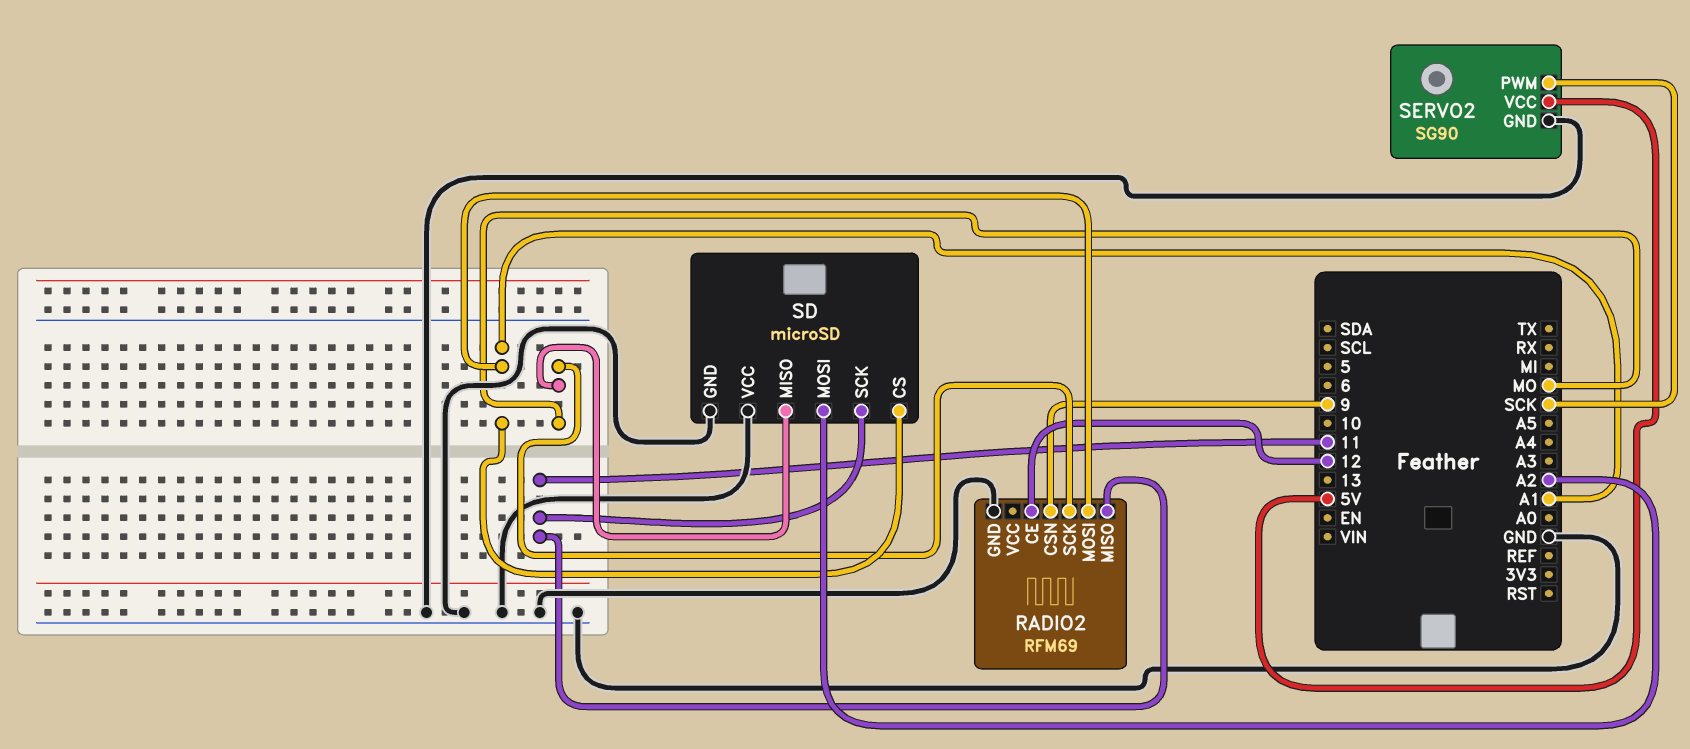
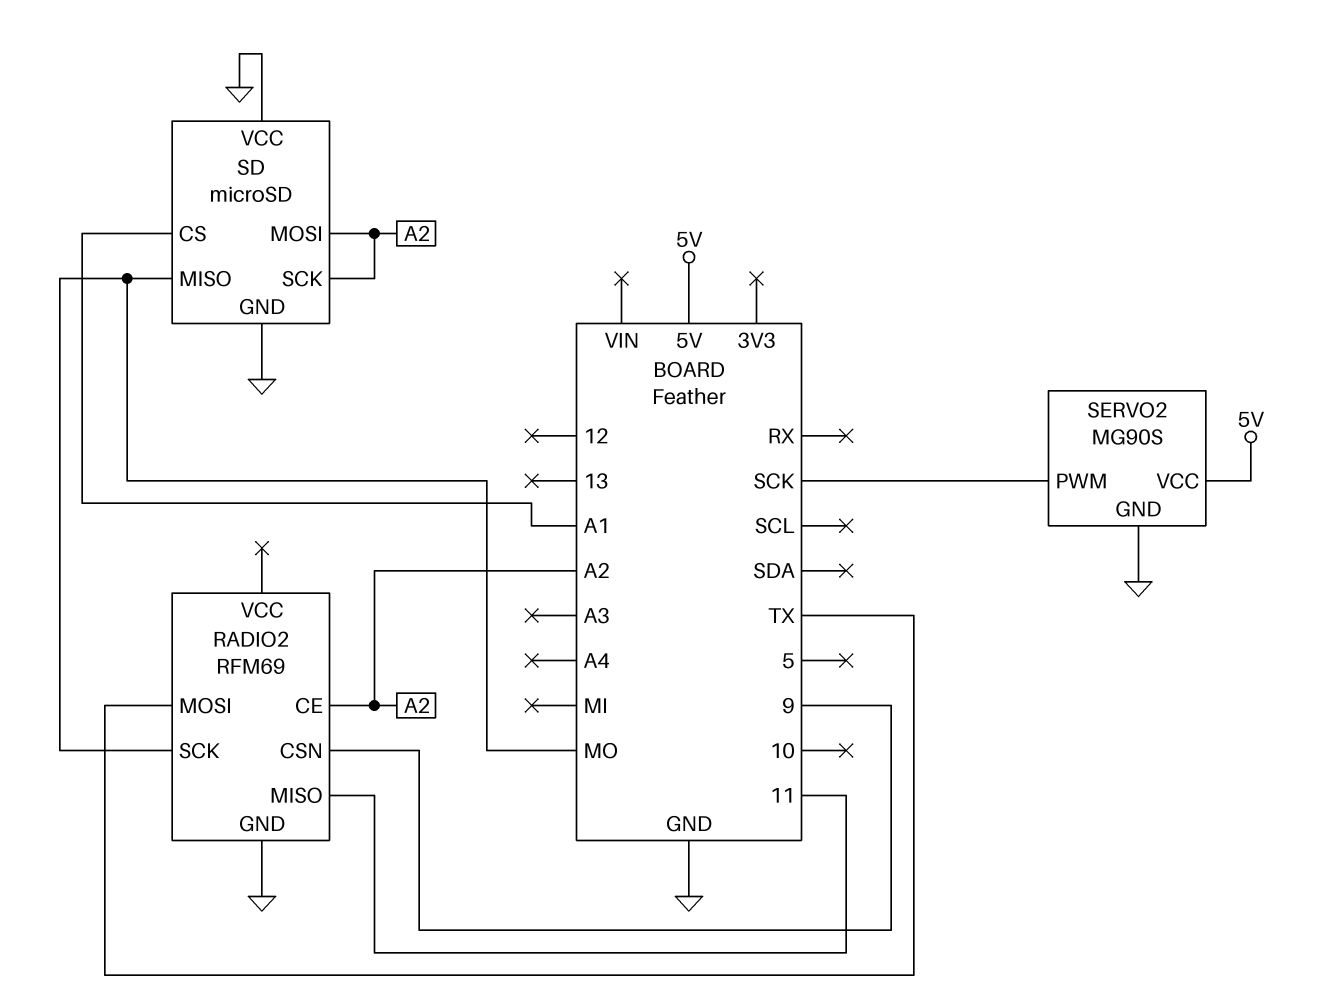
RADIO2 pin CE: 12 -> A2
RADIO2 pin MOSI: A1 -> TX
SD pin SCK: 11 -> A2
SERVO2: SG90 -> MG90S

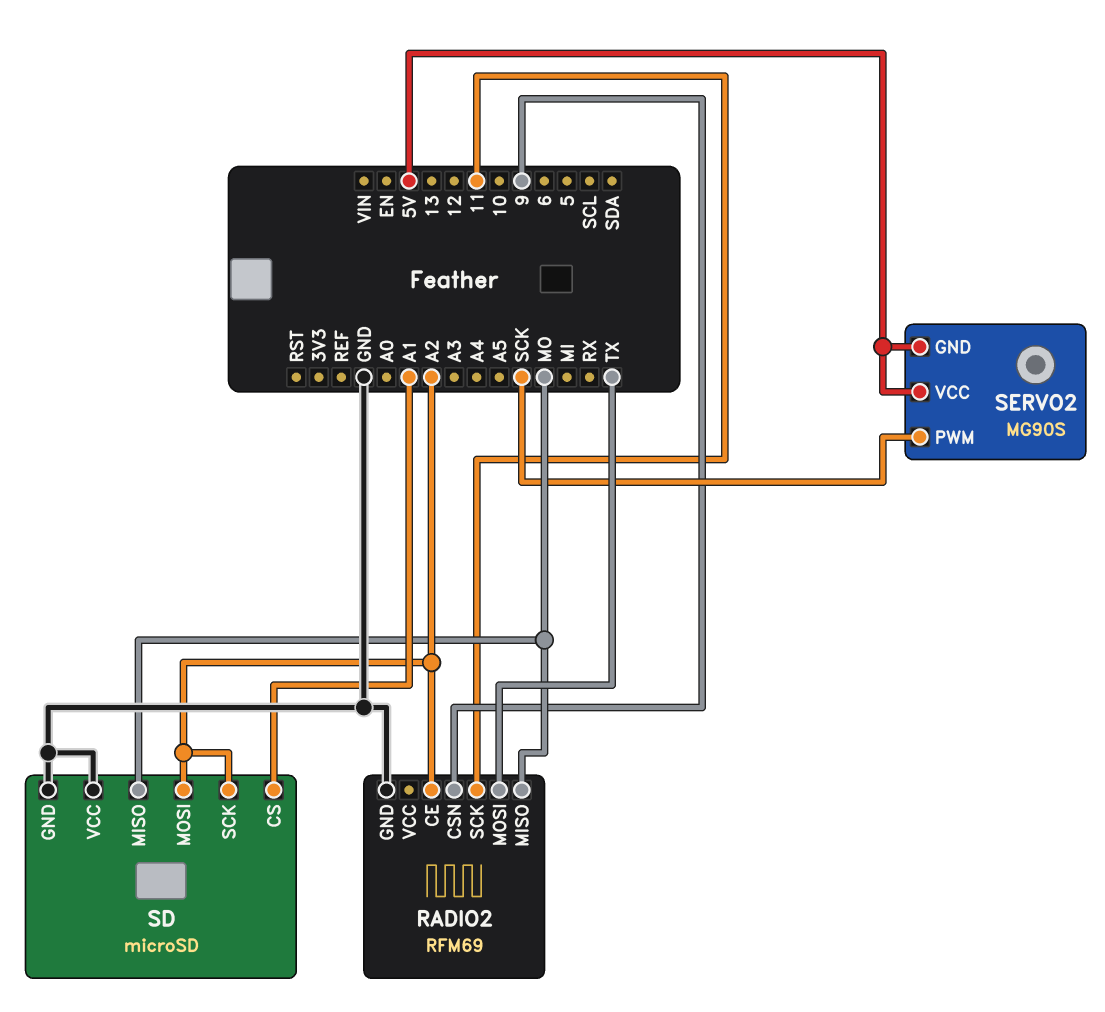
RADIO2 pin MISO: 11 -> MO
RADIO2 pin SCK: MO -> 11
SERVO2 pin GND: GND -> 5V

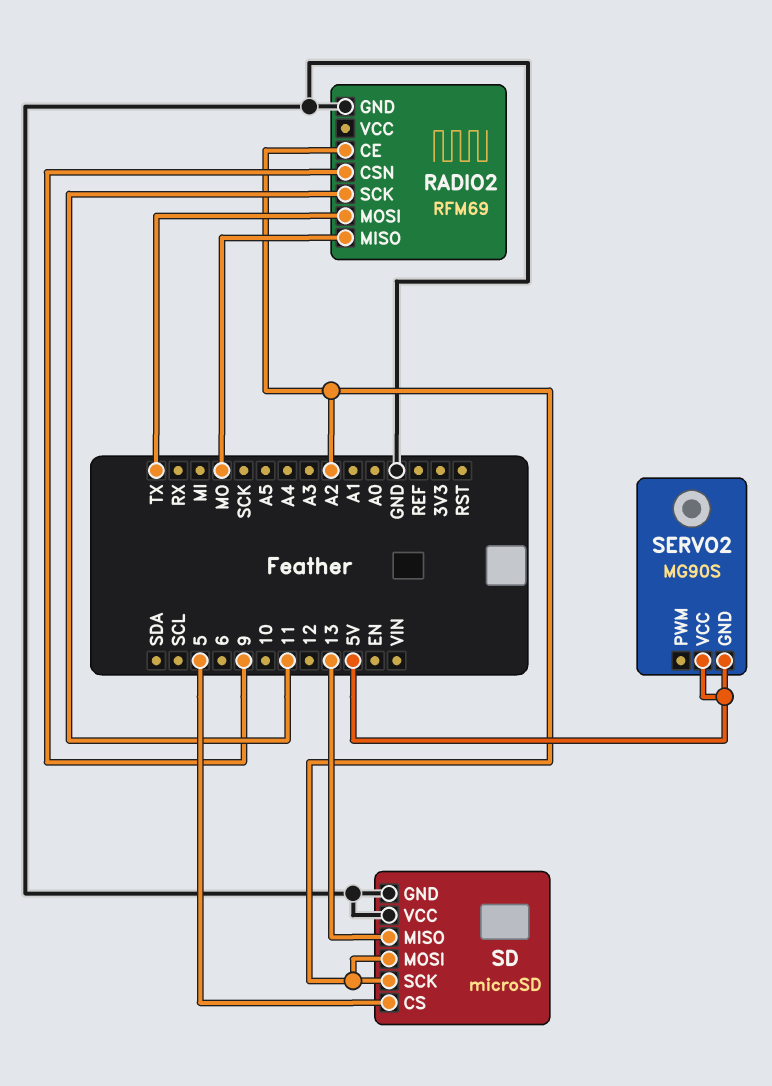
SD pin CS: A1 -> 5
SD pin MISO: MO -> 13
SERVO2 pin PWM: SCK -> none

